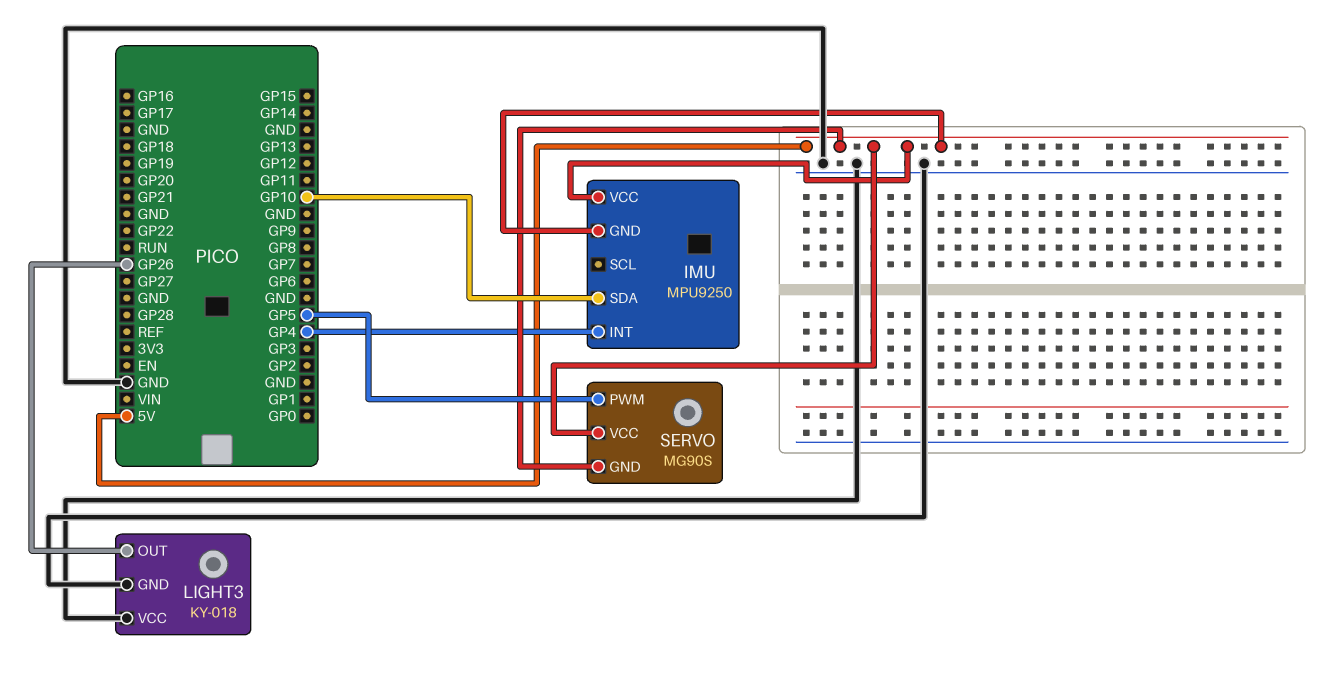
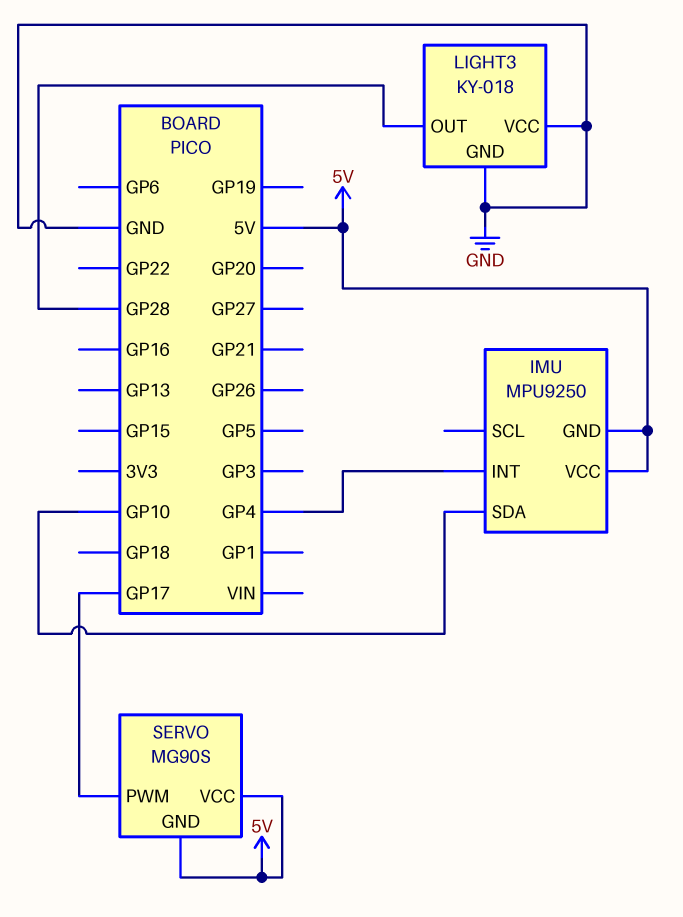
LIGHT3 pin OUT: GP26 -> GP28
SERVO pin PWM: GP5 -> GP17

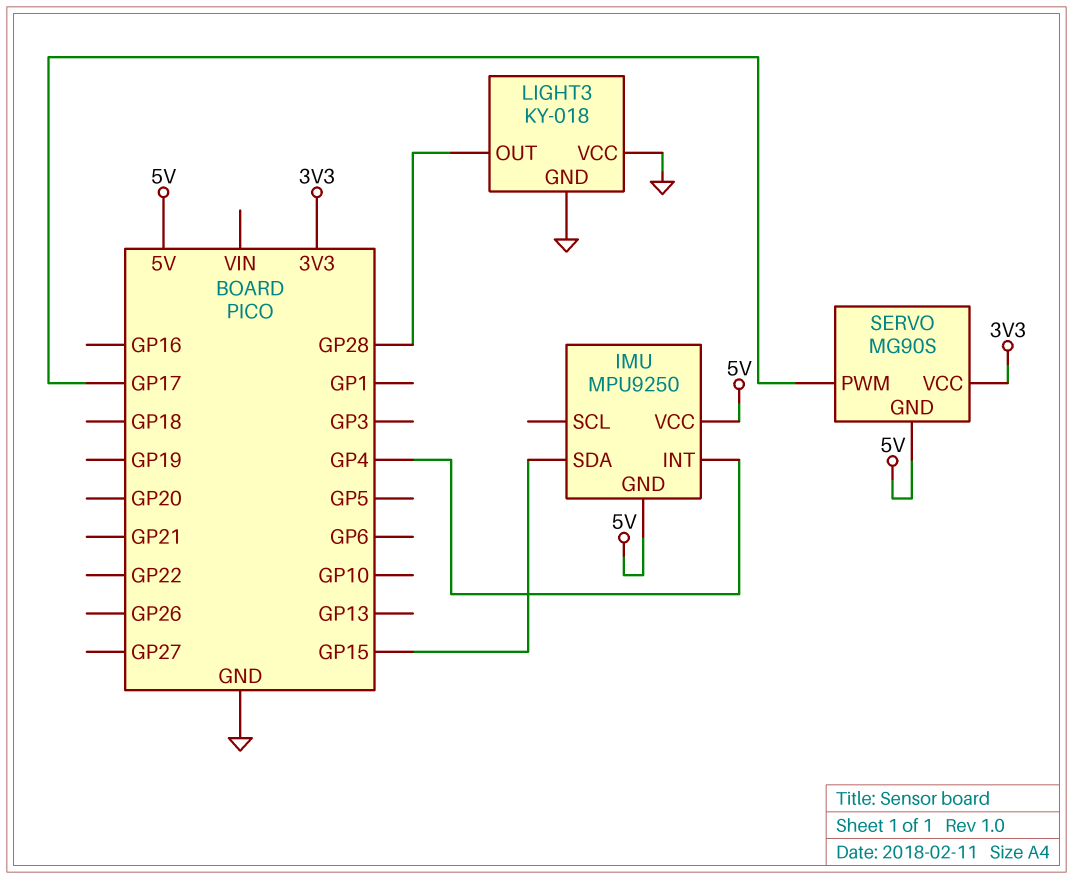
IMU pin SDA: GP10 -> GP15
SERVO pin VCC: 5V -> 3V3

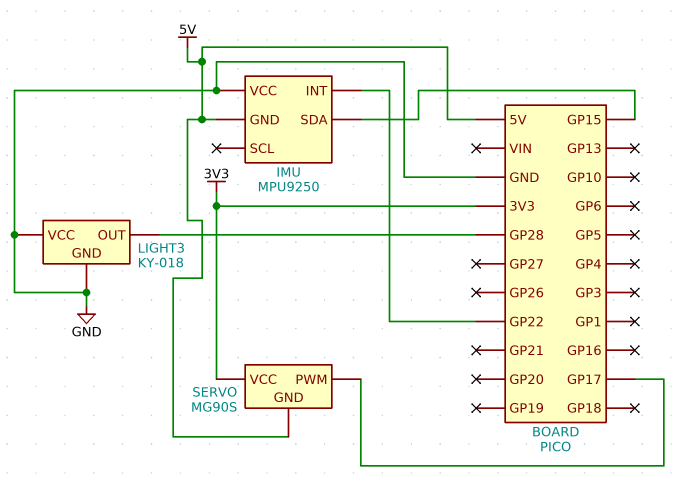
IMU pin INT: GP4 -> GP22
IMU pin VCC: 5V -> GND

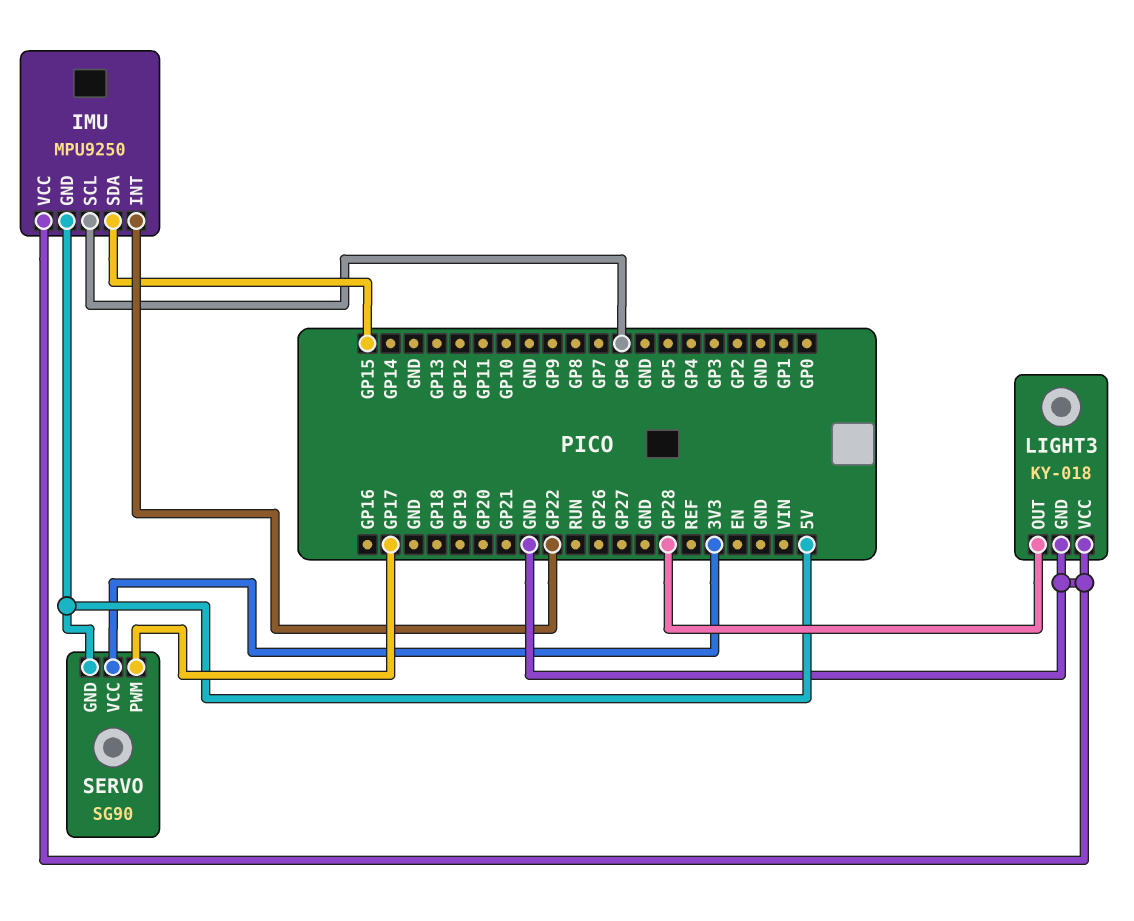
IMU pin SCL: none -> GP6
SERVO: MG90S -> SG90

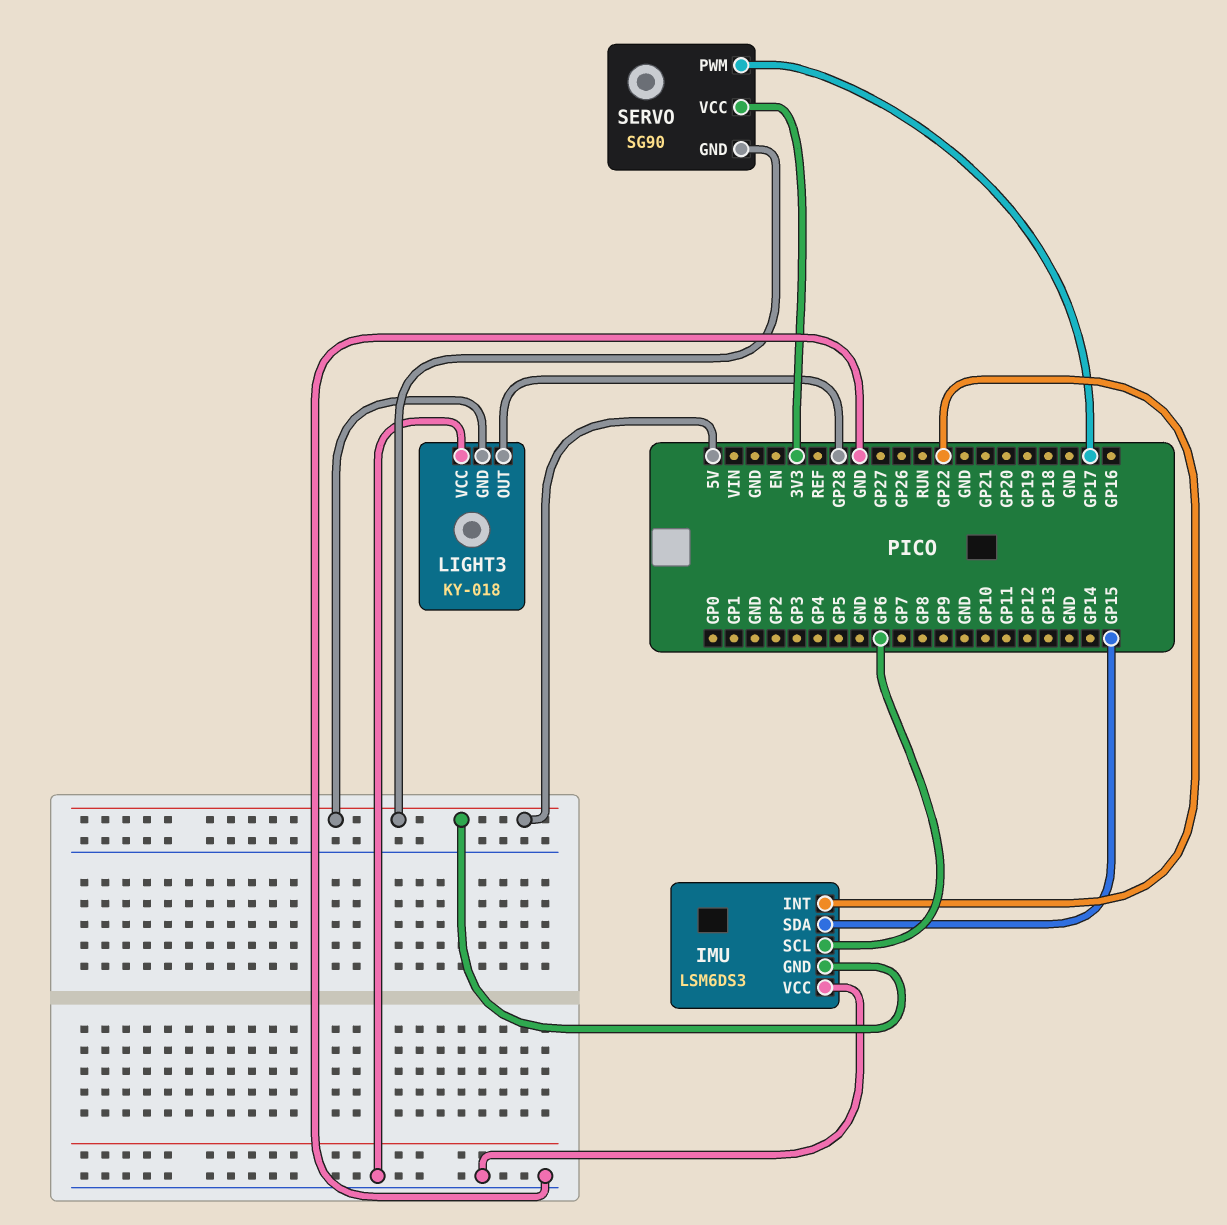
IMU: MPU9250 -> LSM6DS3
LIGHT3 pin GND: GND -> 5V

